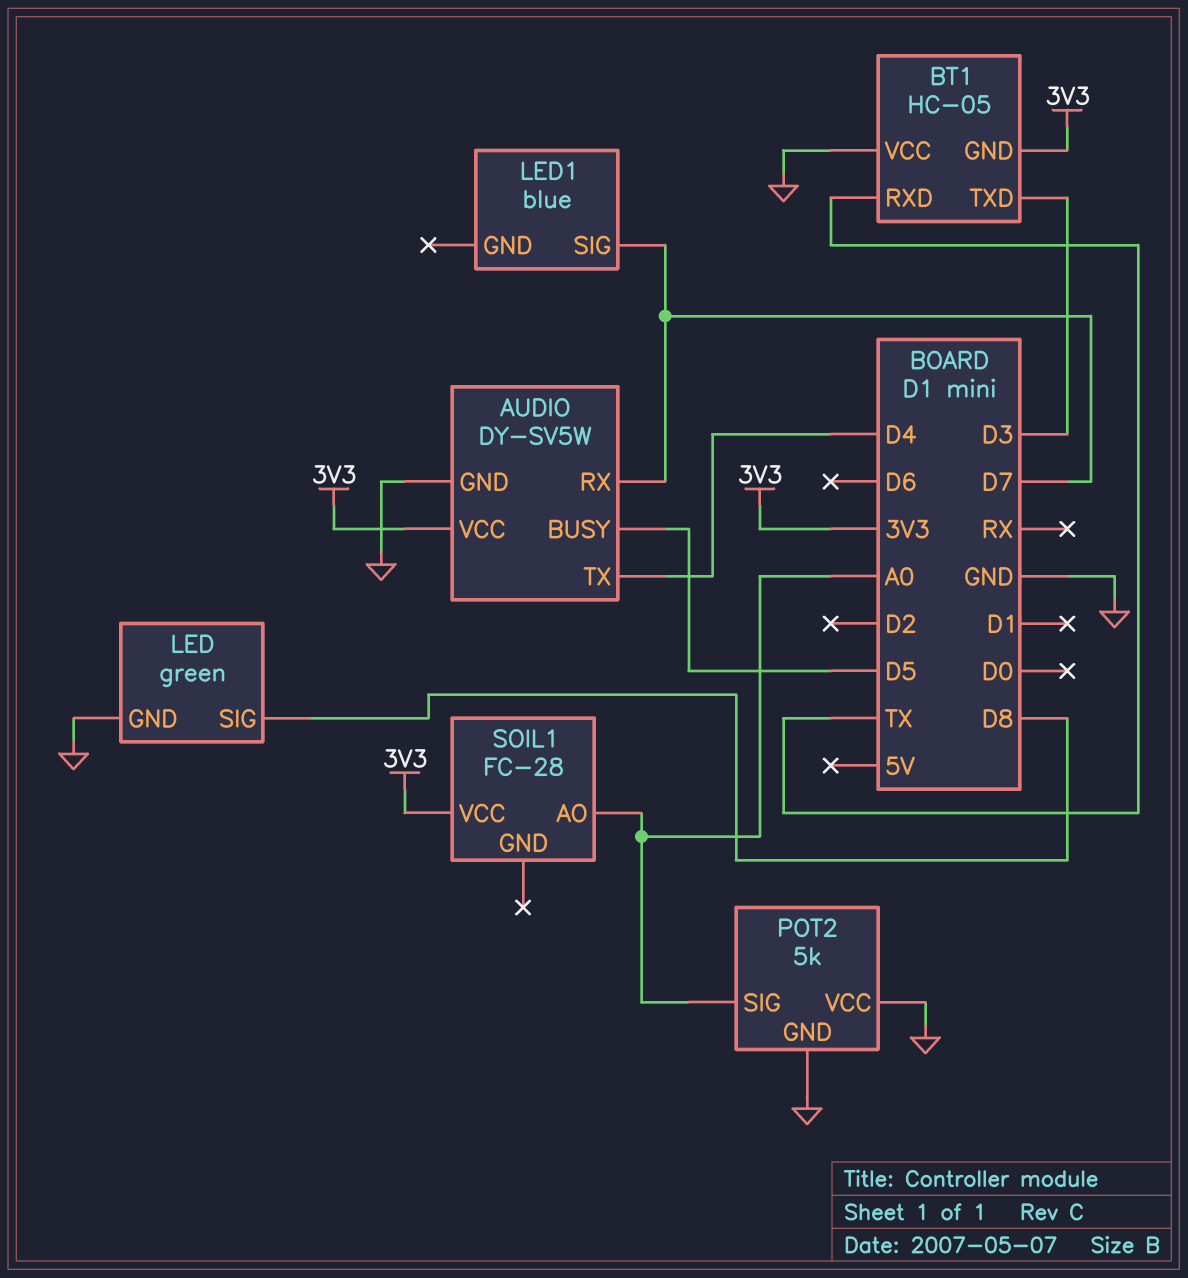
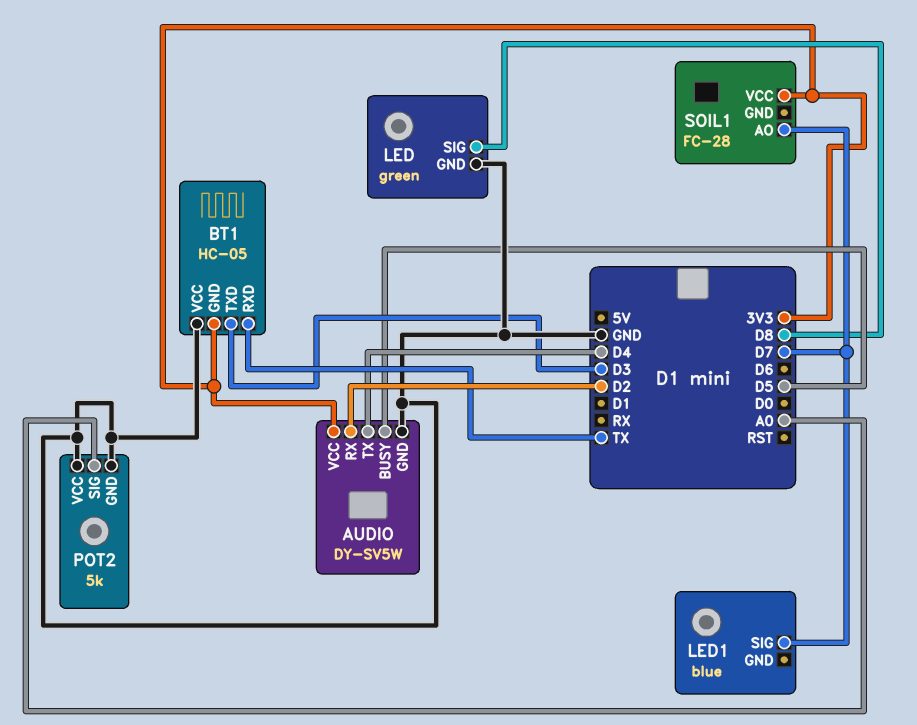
AUDIO pin RX: D7 -> D2
SOIL1 pin AO: A0 -> D7

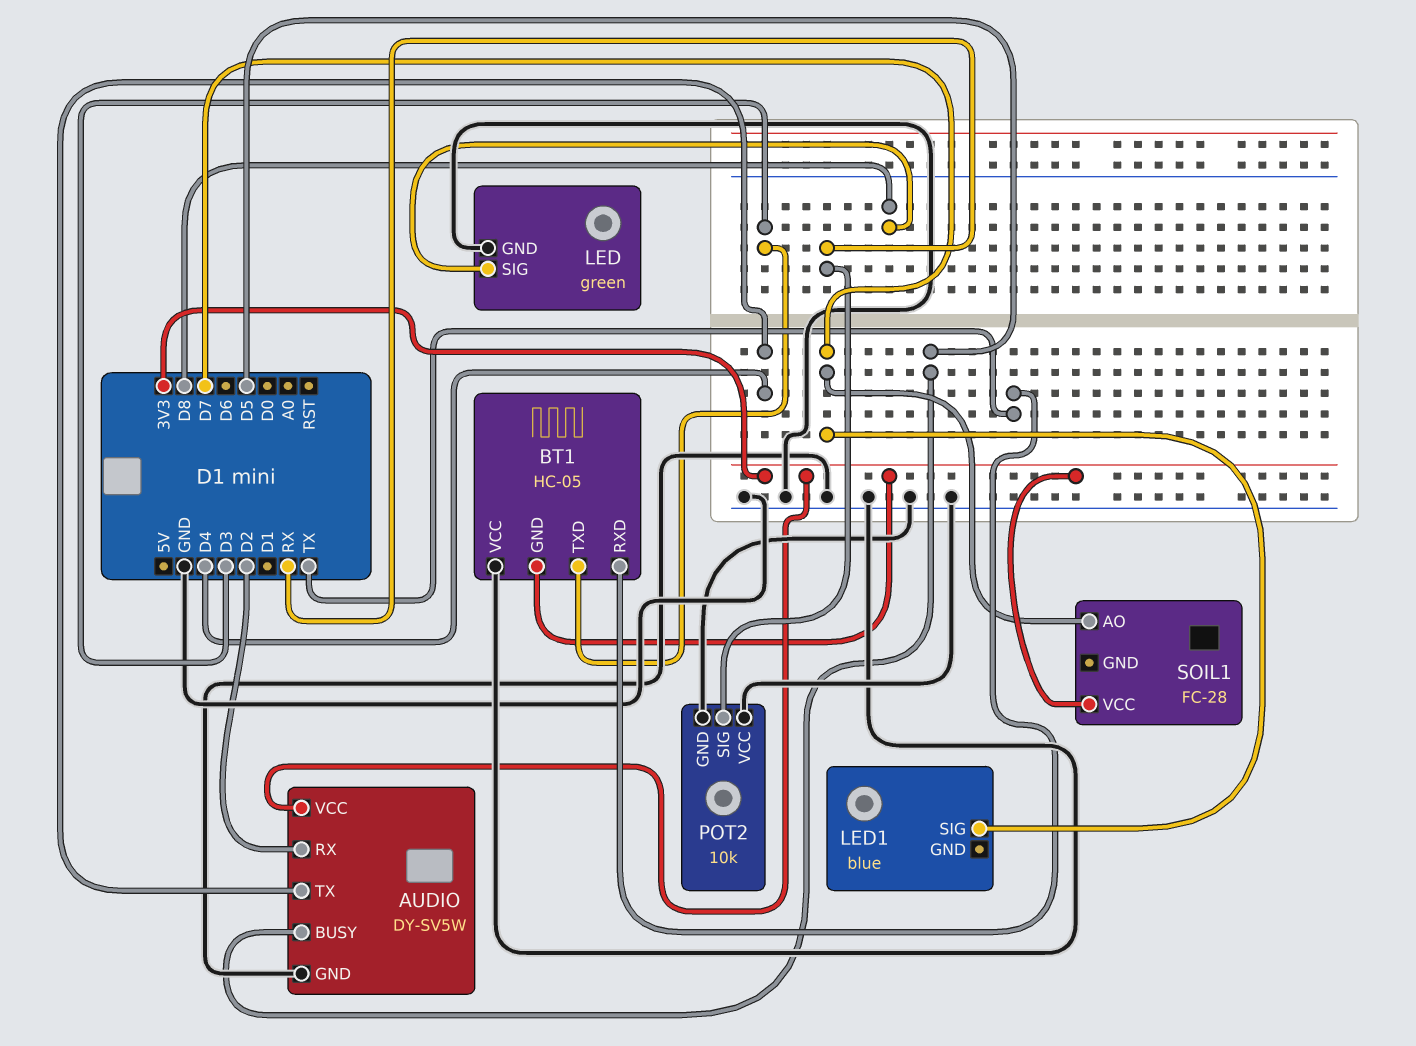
POT2: 5k -> 10k
POT2 pin SIG: A0 -> RX

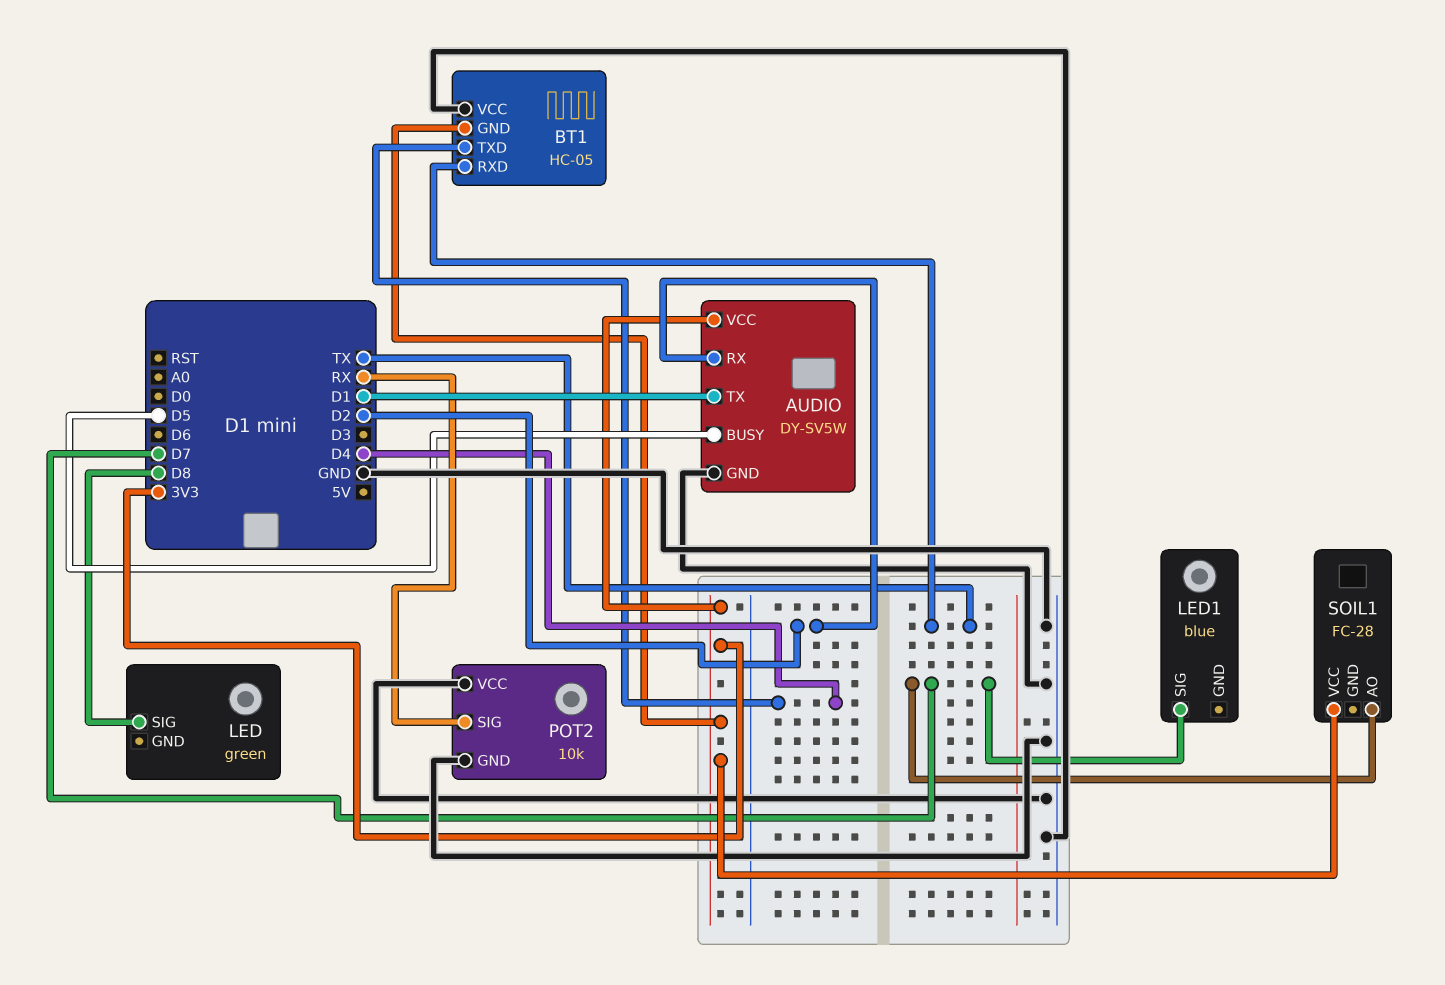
AUDIO pin TX: D4 -> D1
BT1 pin TXD: D3 -> D4
LED pin GND: GND -> none

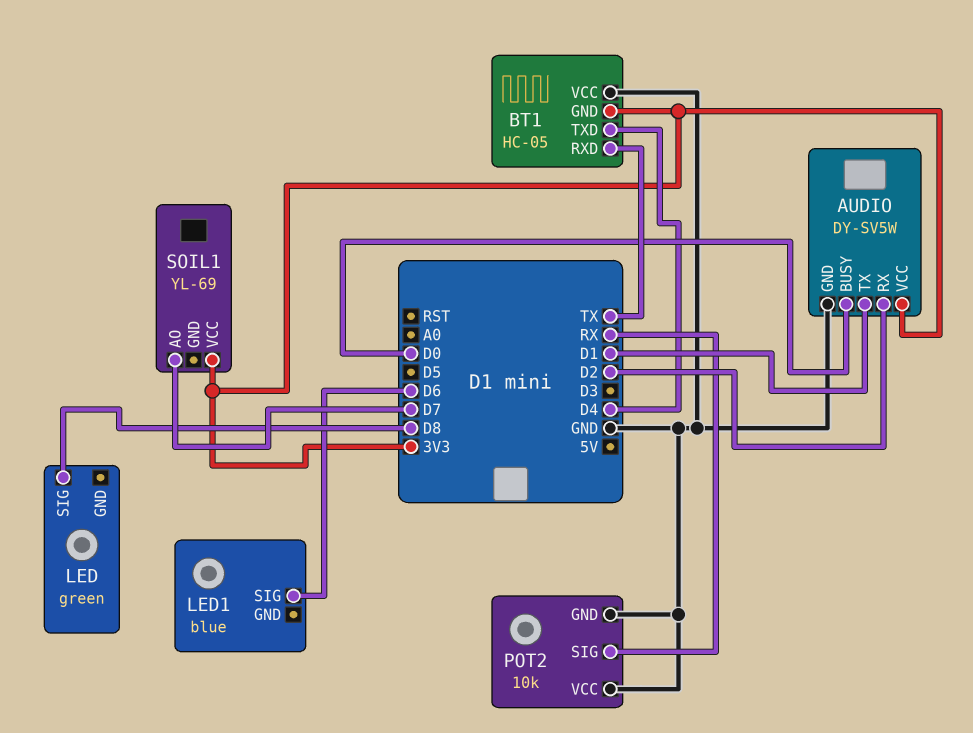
AUDIO pin BUSY: D5 -> D0
LED1 pin SIG: D7 -> D6
SOIL1: FC-28 -> YL-69

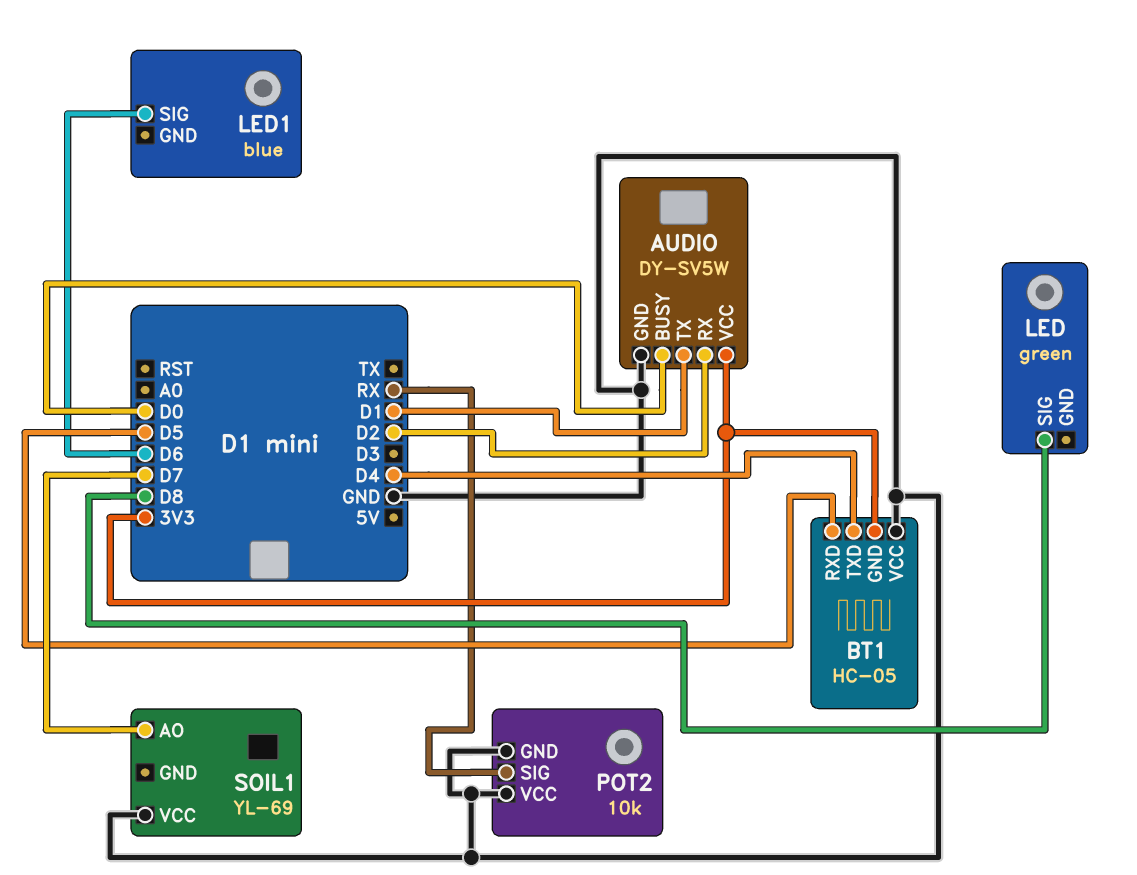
BT1 pin RXD: TX -> D5
SOIL1 pin VCC: 3V3 -> GND

